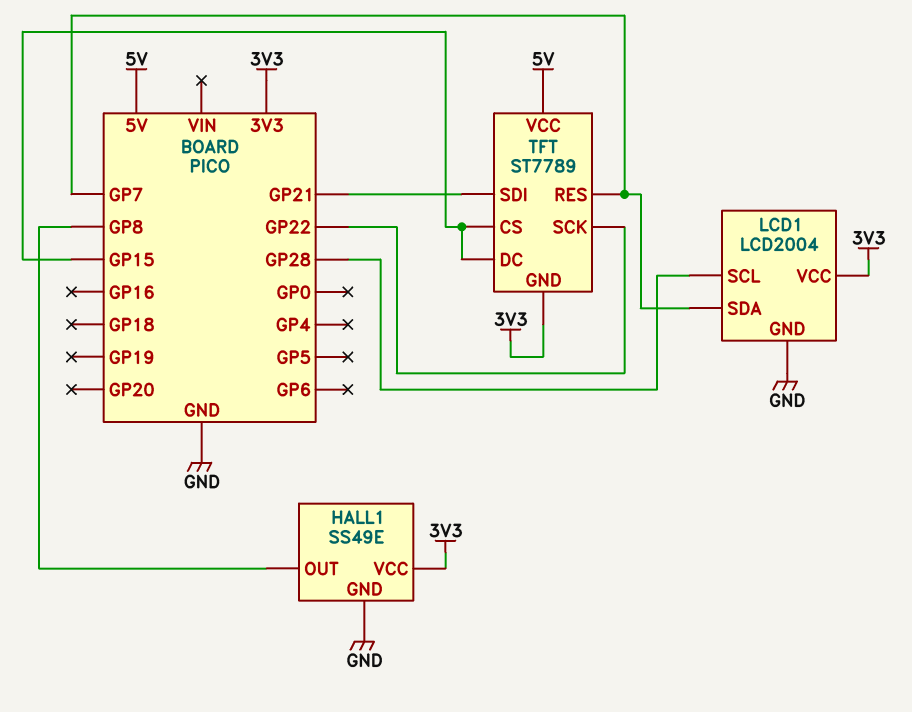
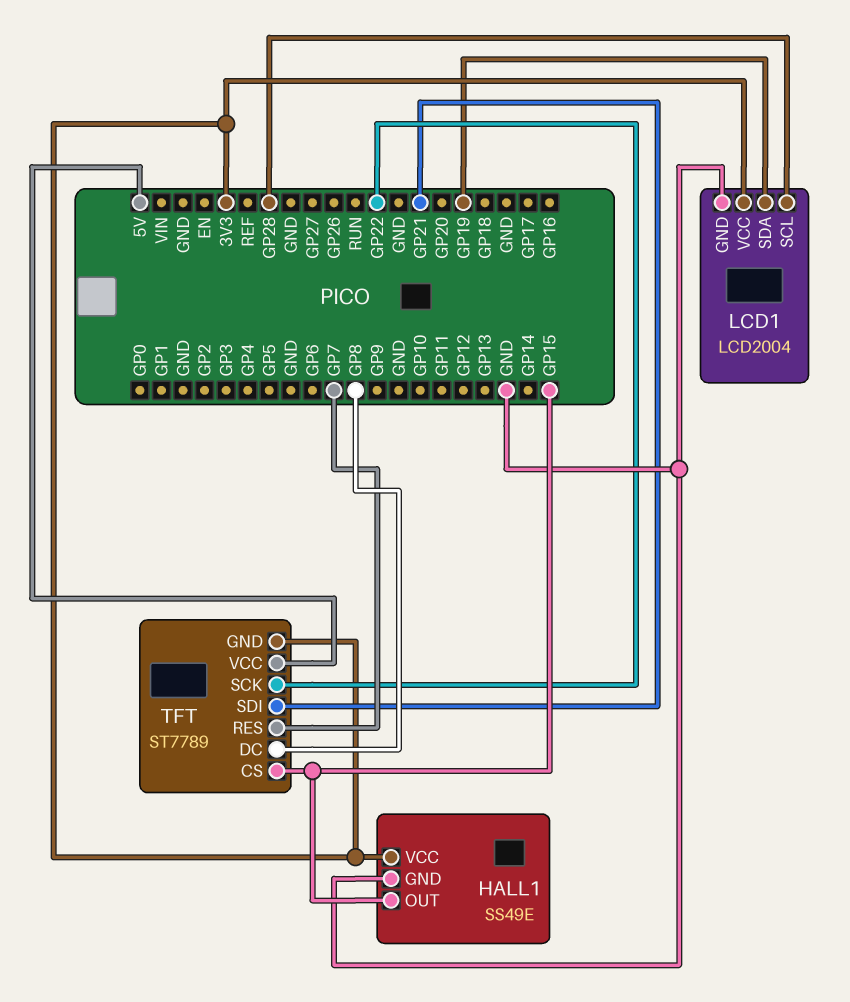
HALL1 pin OUT: GP8 -> GP15
LCD1 pin SDA: GP7 -> GP19
TFT pin DC: GP15 -> GP8

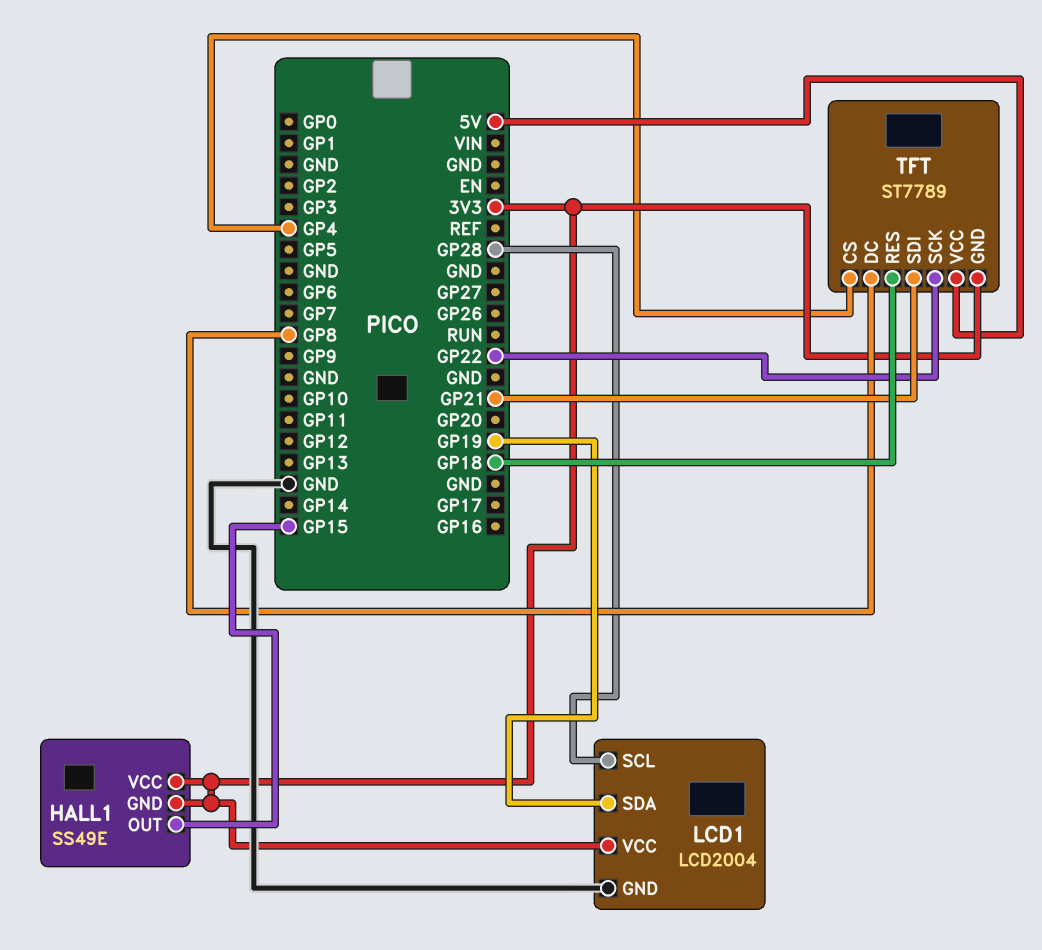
HALL1 pin GND: GND -> 3V3
TFT pin CS: GP15 -> GP4
TFT pin RES: GP7 -> GP18

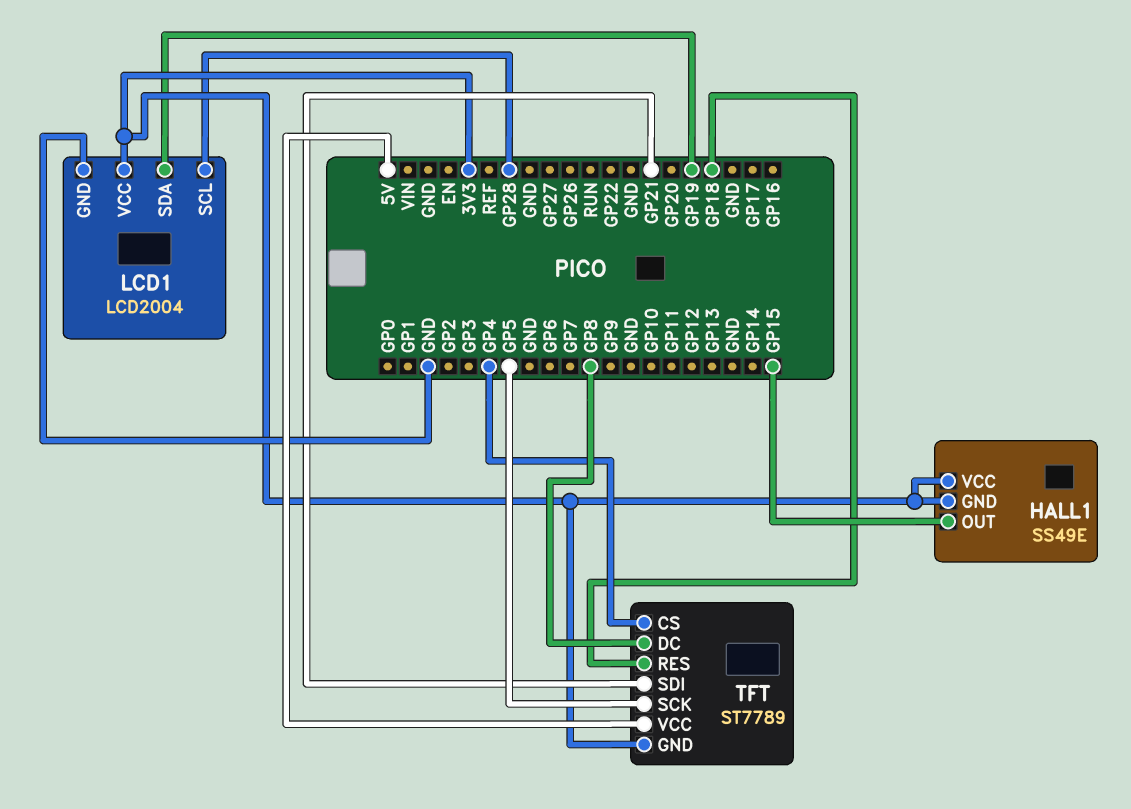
TFT pin SCK: GP22 -> GP5

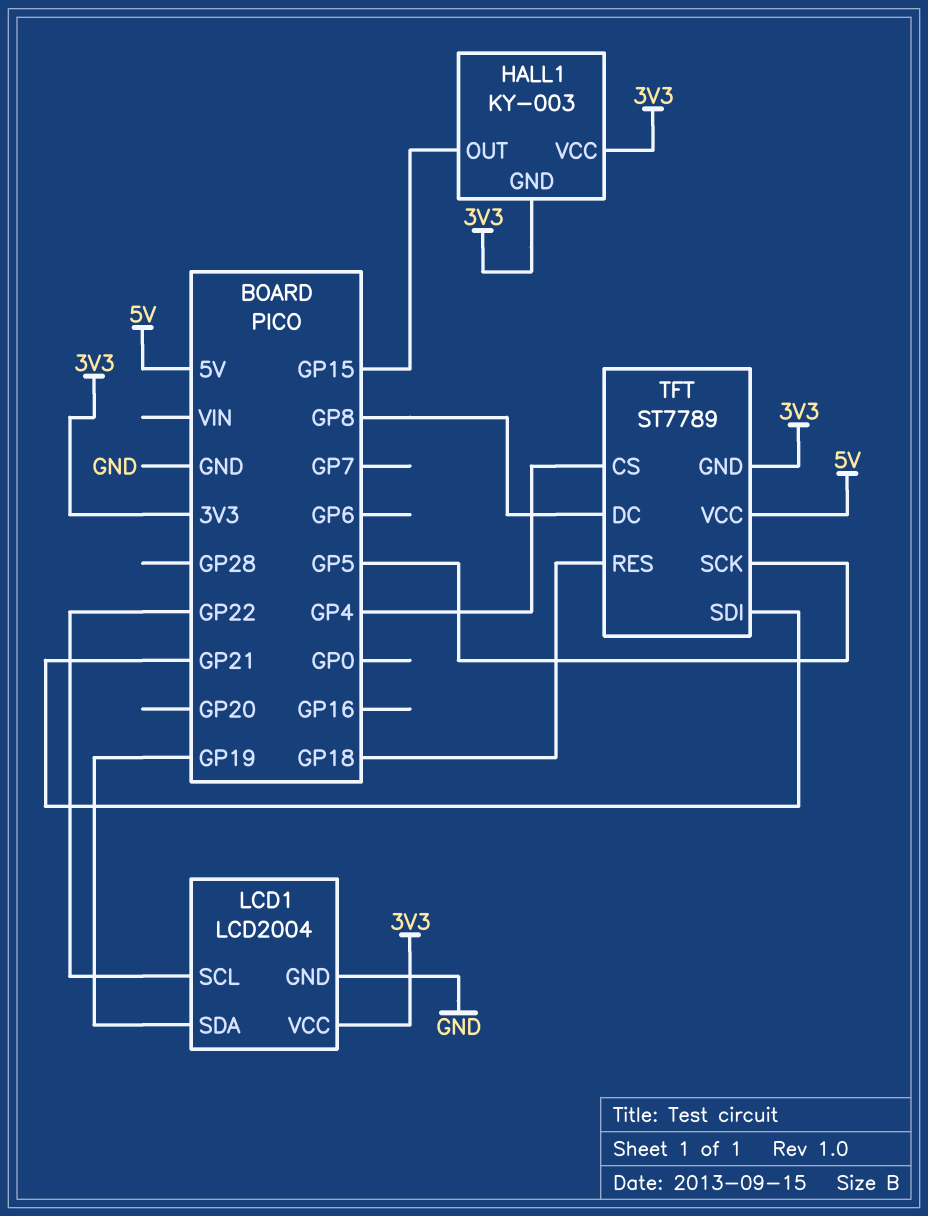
HALL1: SS49E -> KY-003
LCD1 pin SCL: GP28 -> GP22

